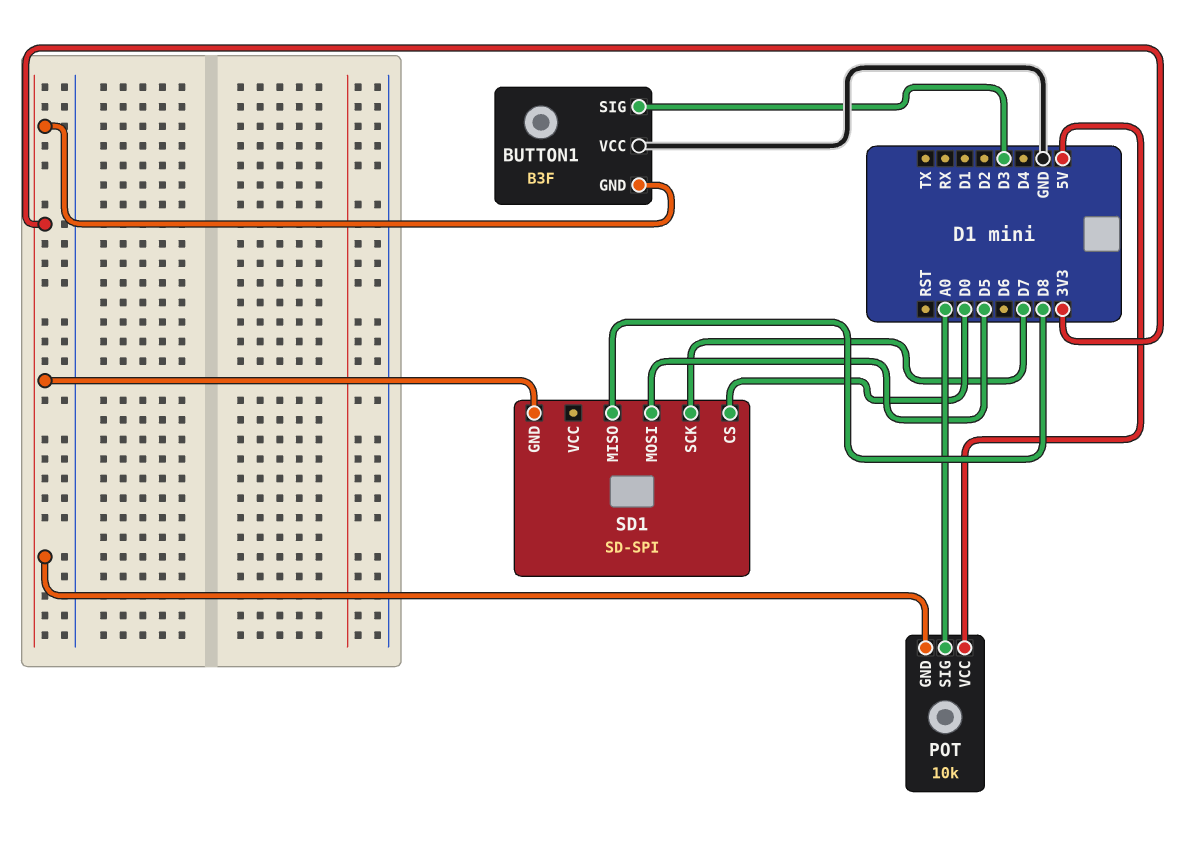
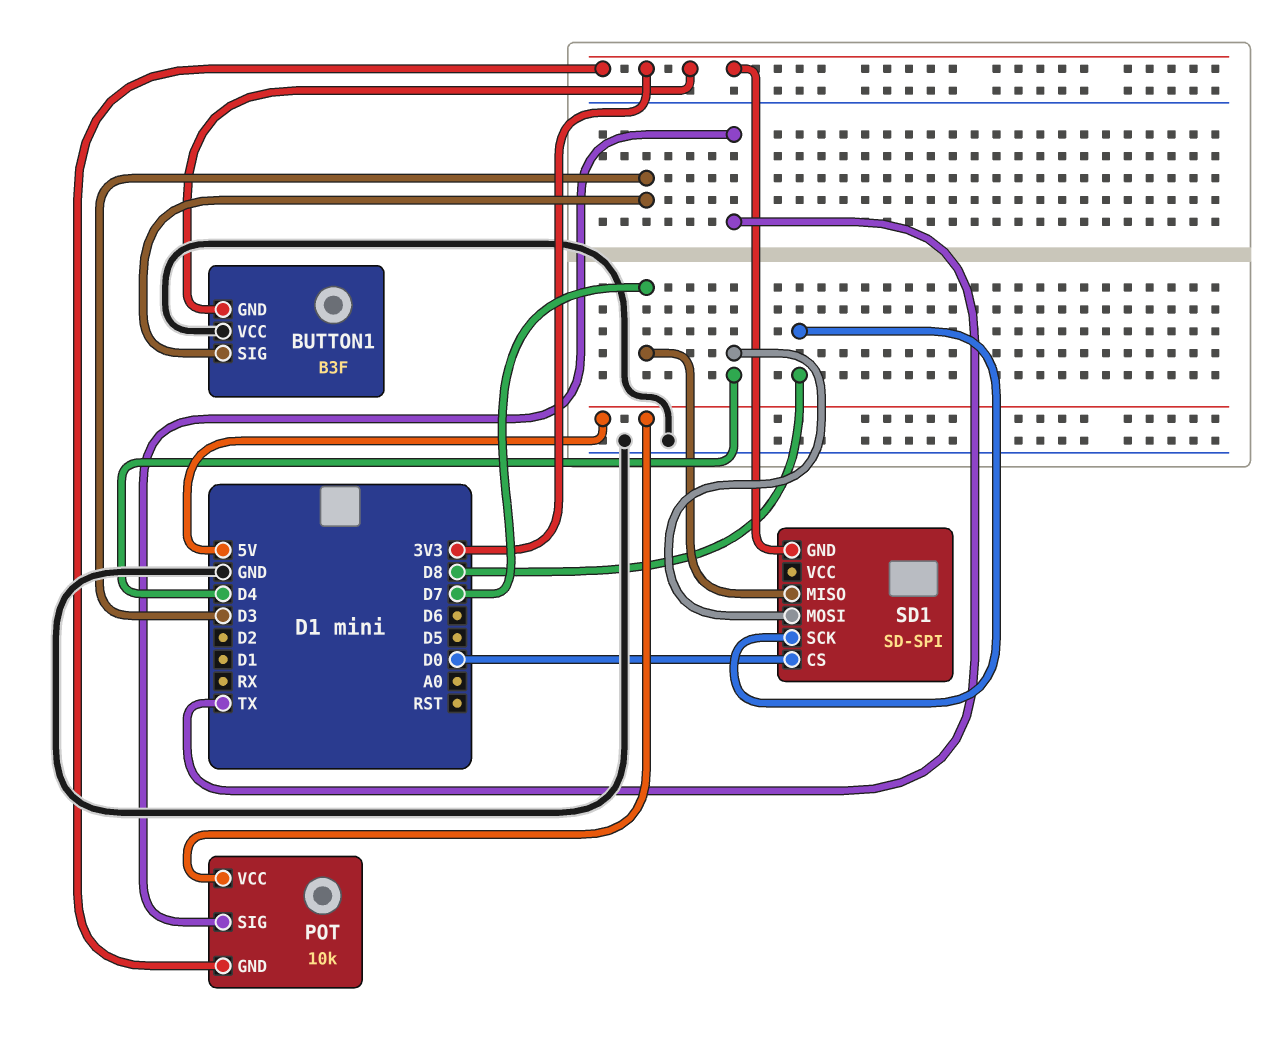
POT pin SIG: A0 -> TX
SD1 pin MISO: D8 -> D7
SD1 pin MOSI: D5 -> D4
SD1 pin SCK: D7 -> D8

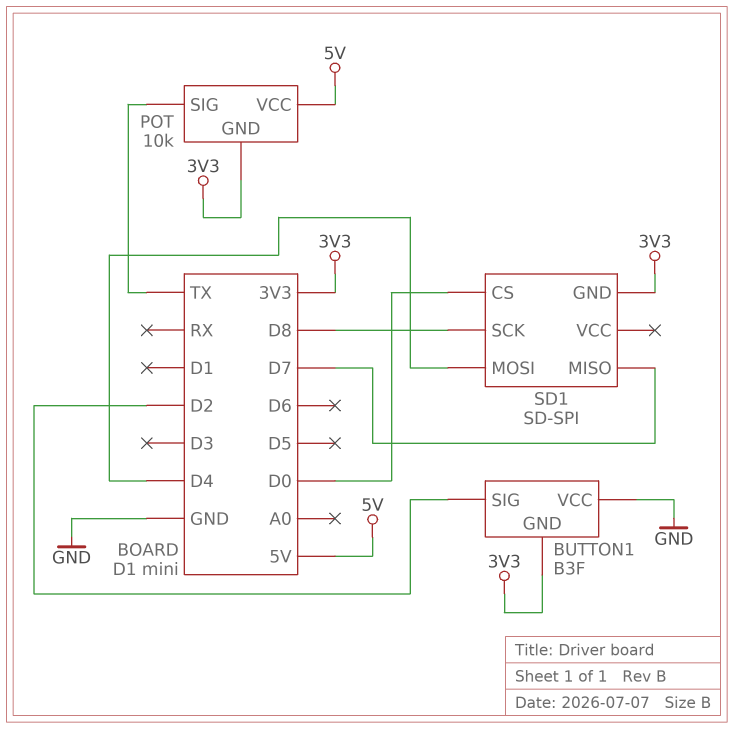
BUTTON1 pin SIG: D3 -> D2

